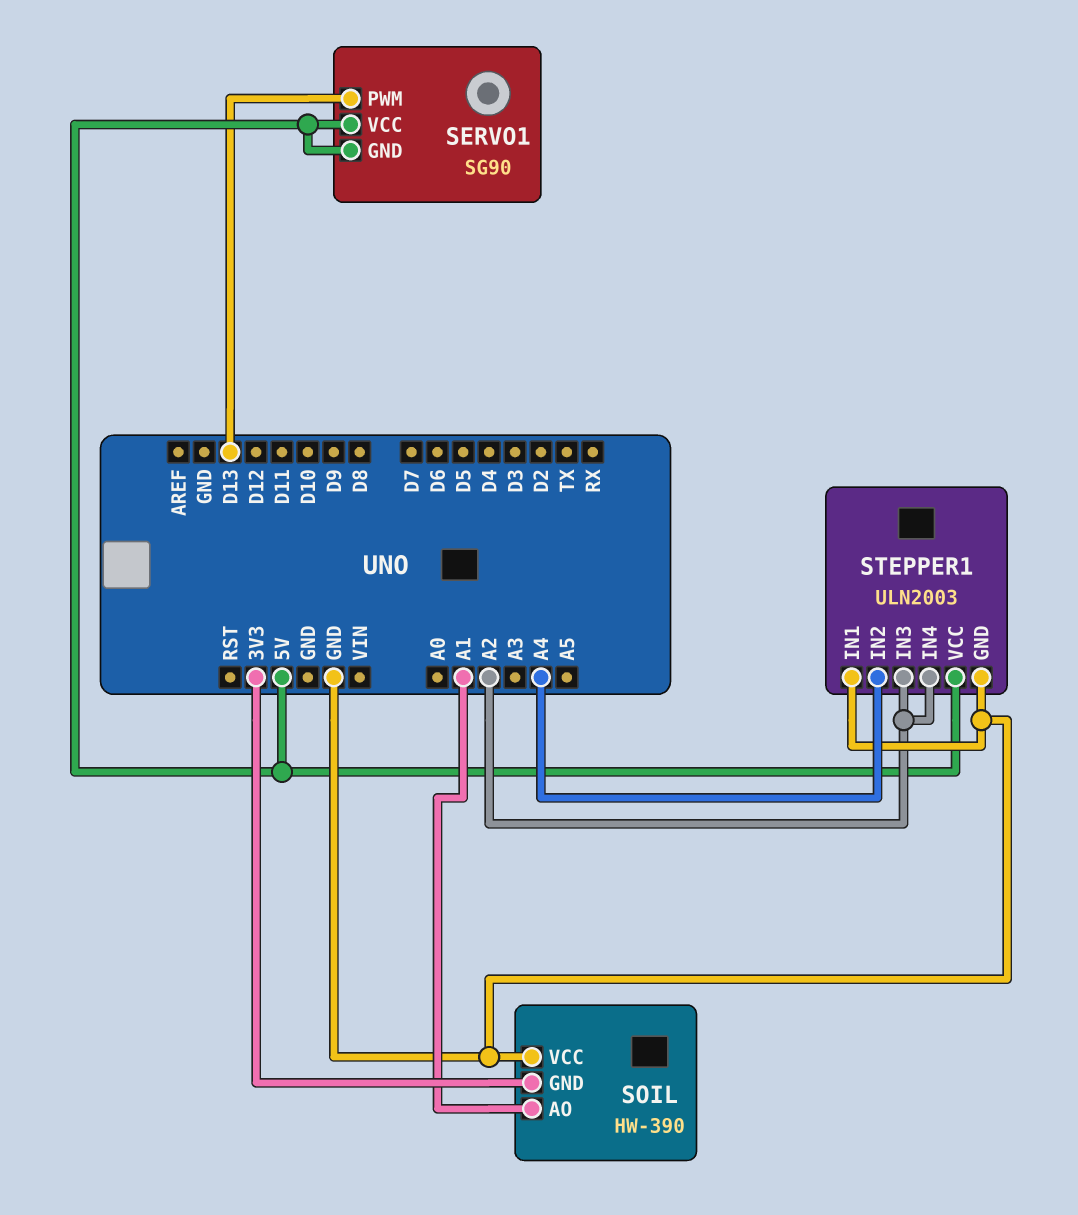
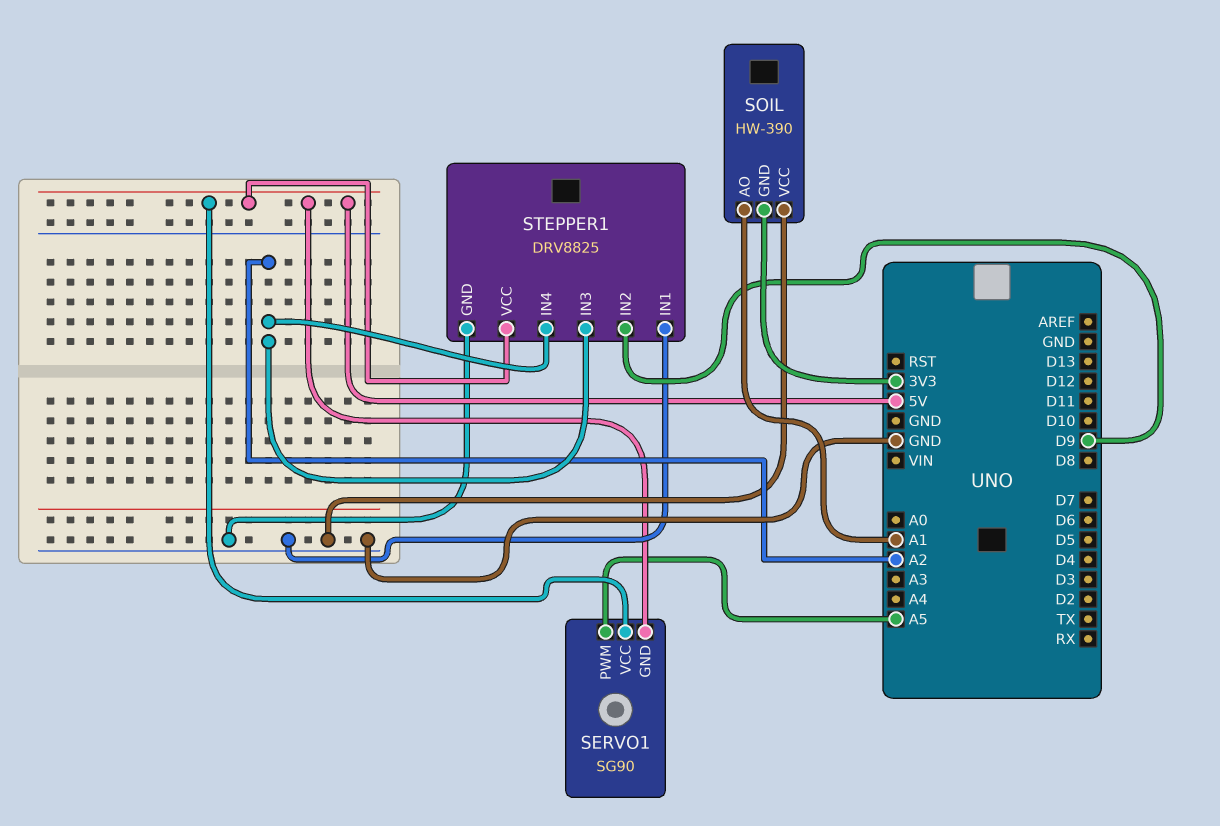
SERVO1 pin PWM: D13 -> A5
STEPPER1: ULN2003 -> DRV8825
STEPPER1 pin IN2: A4 -> D9

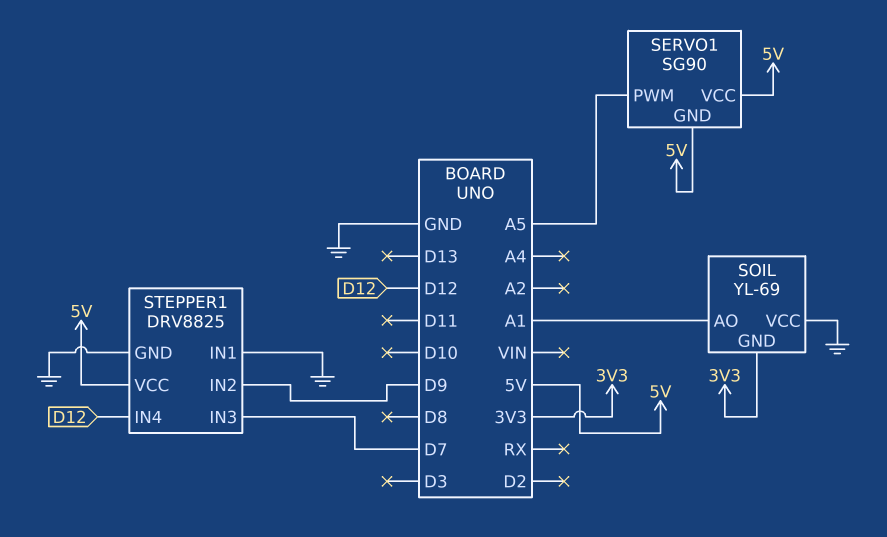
SOIL: HW-390 -> YL-69
STEPPER1 pin IN3: A2 -> D7
STEPPER1 pin IN4: A2 -> D12

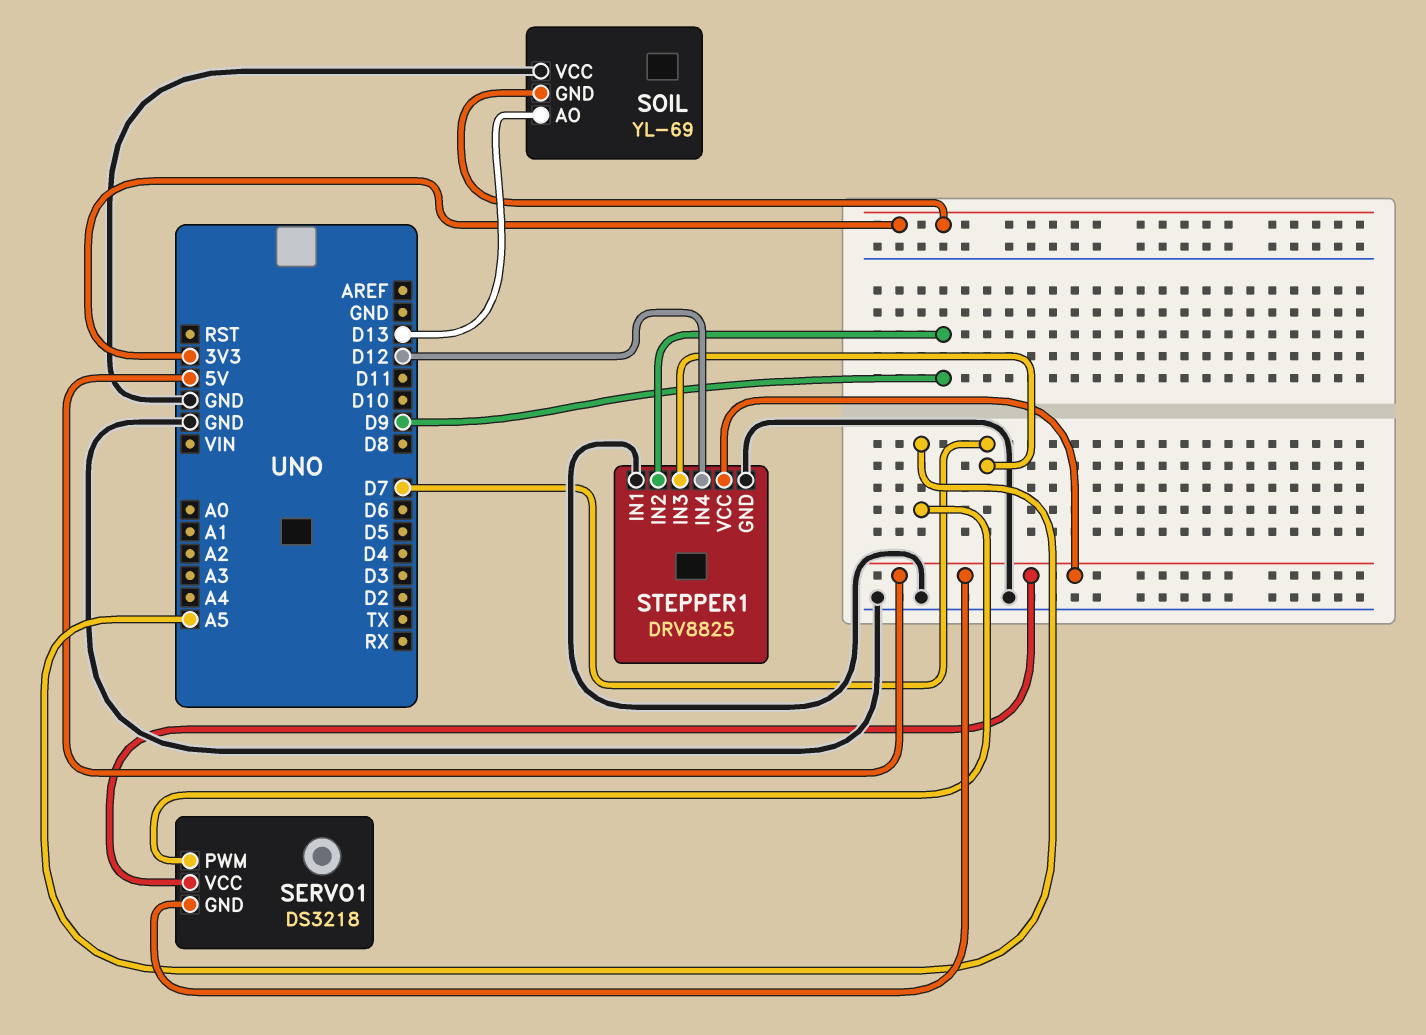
SERVO1: SG90 -> DS3218
SOIL pin AO: A1 -> D13

